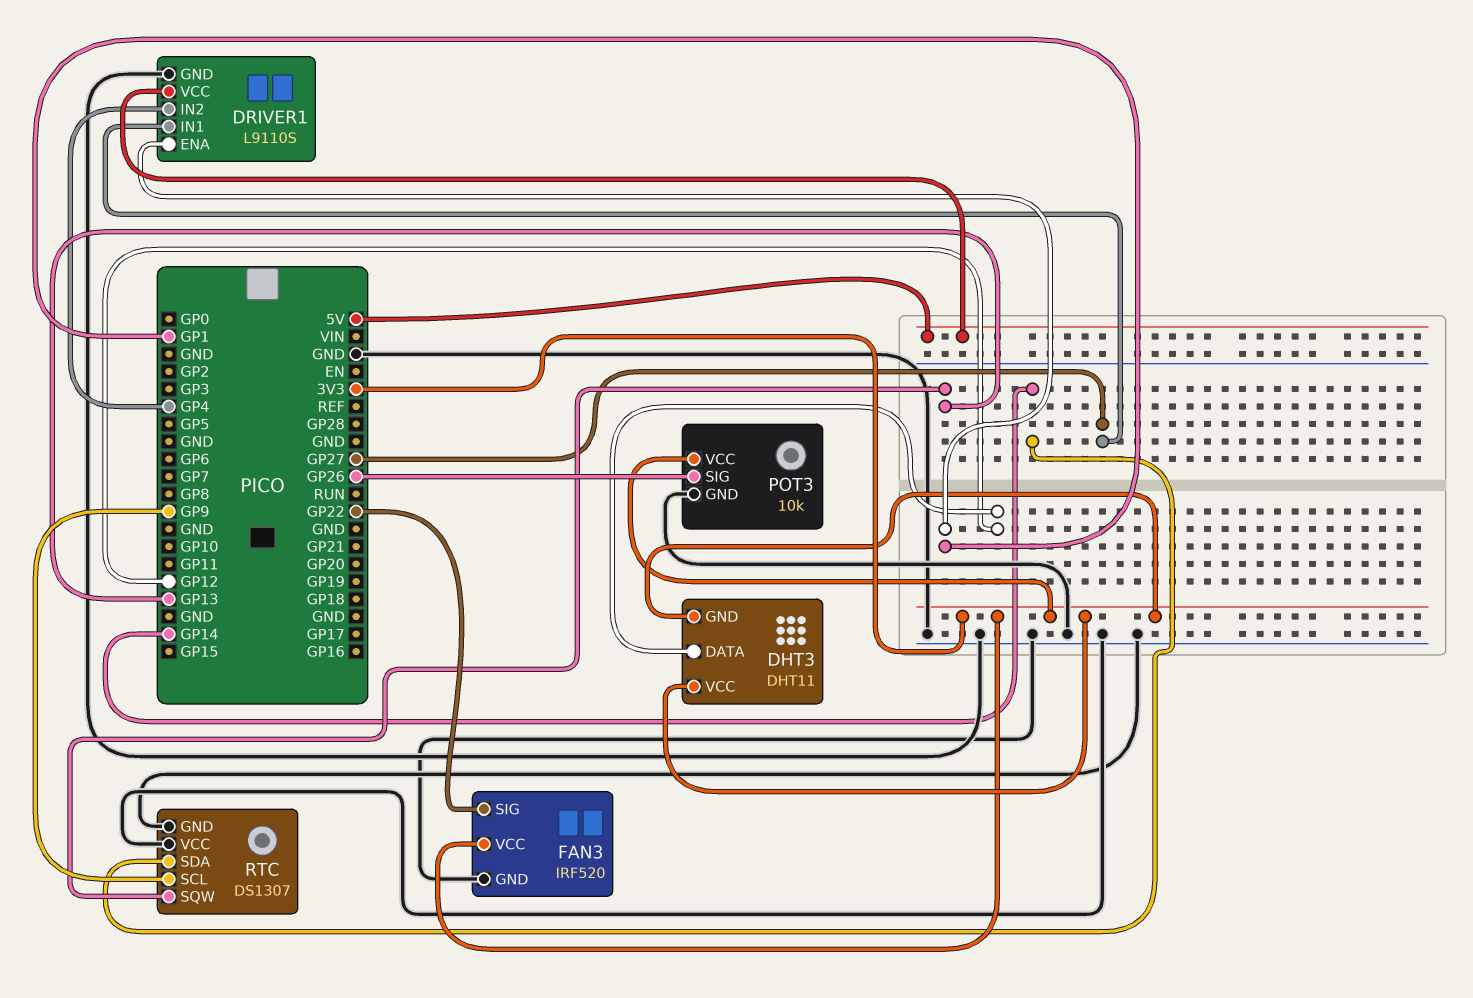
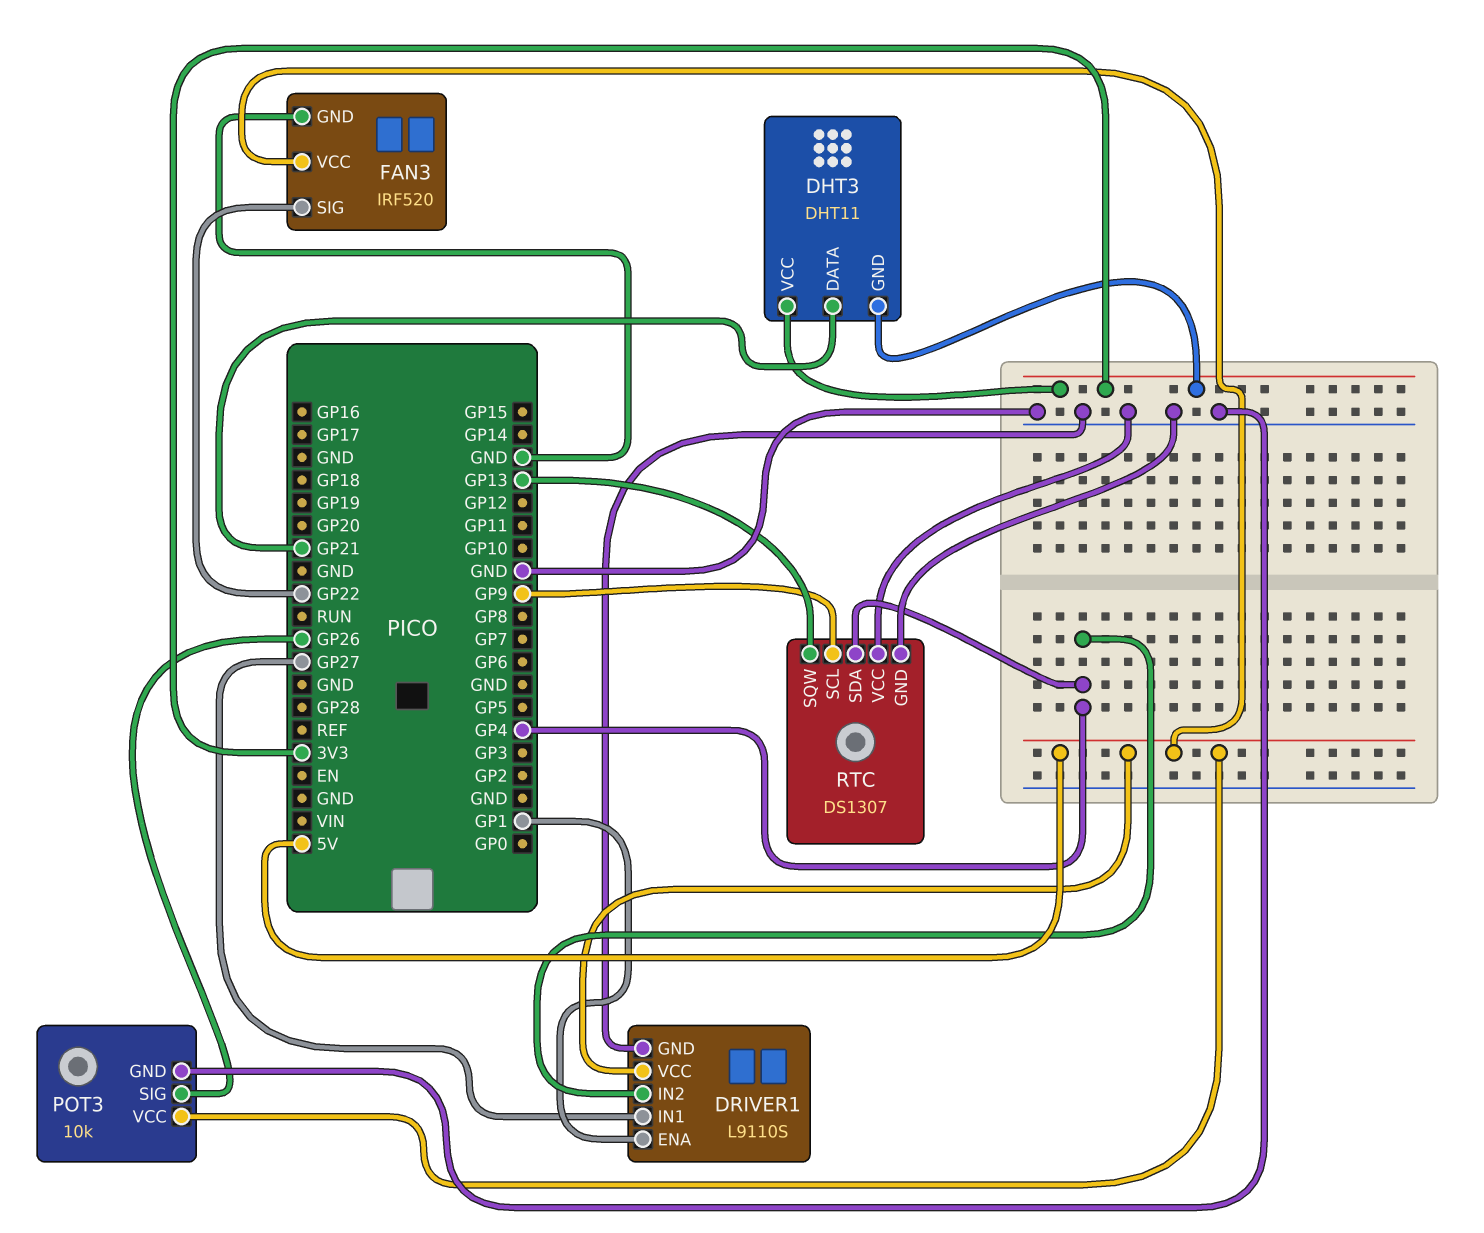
DHT3 pin DATA: GP12 -> GP21
FAN3 pin VCC: 3V3 -> 5V
POT3 pin VCC: 3V3 -> 5V
RTC pin SDA: GP14 -> GP4

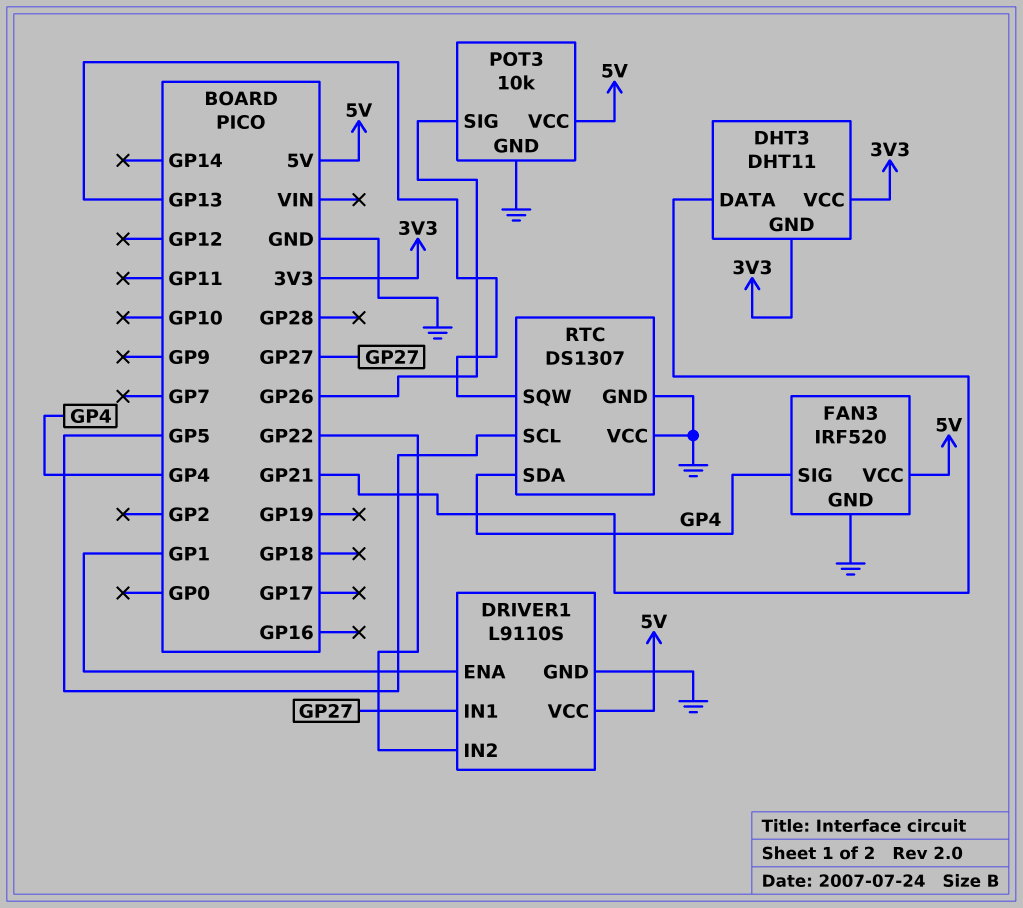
DRIVER1 pin IN2: GP4 -> GP22
FAN3 pin SIG: GP22 -> GP4
RTC pin SCL: GP9 -> GP5

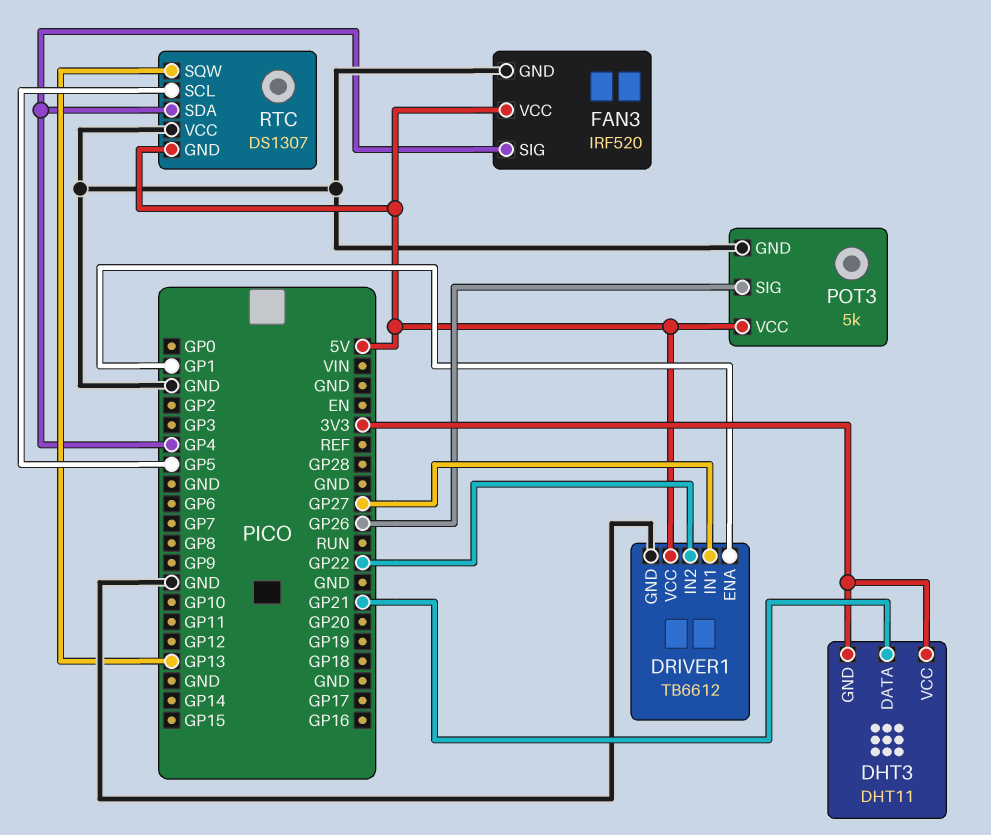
DRIVER1: L9110S -> TB6612
POT3: 10k -> 5k
RTC pin GND: GND -> 5V

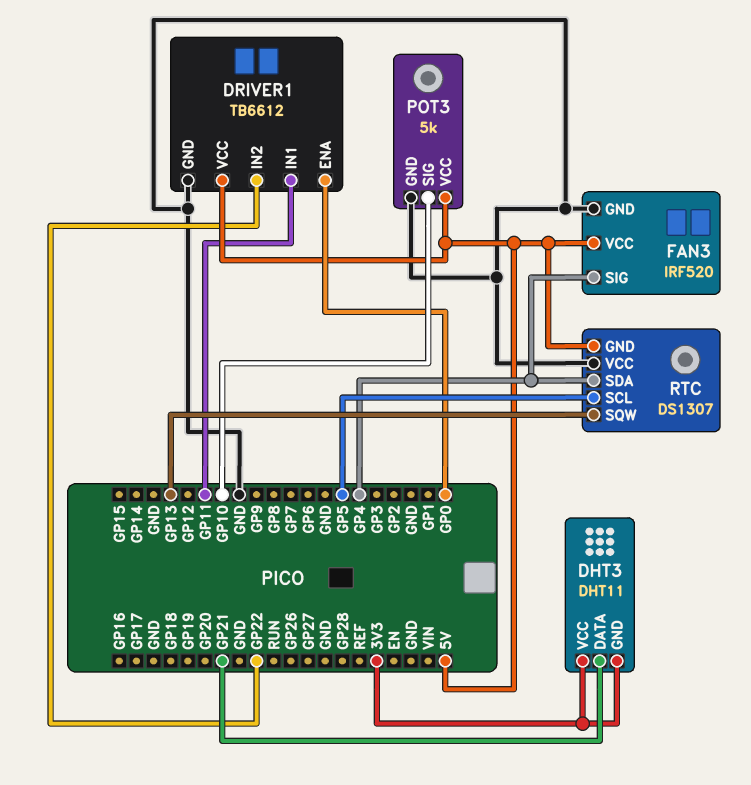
DRIVER1 pin ENA: GP1 -> GP0
DRIVER1 pin IN1: GP27 -> GP11
POT3 pin SIG: GP26 -> GP10

